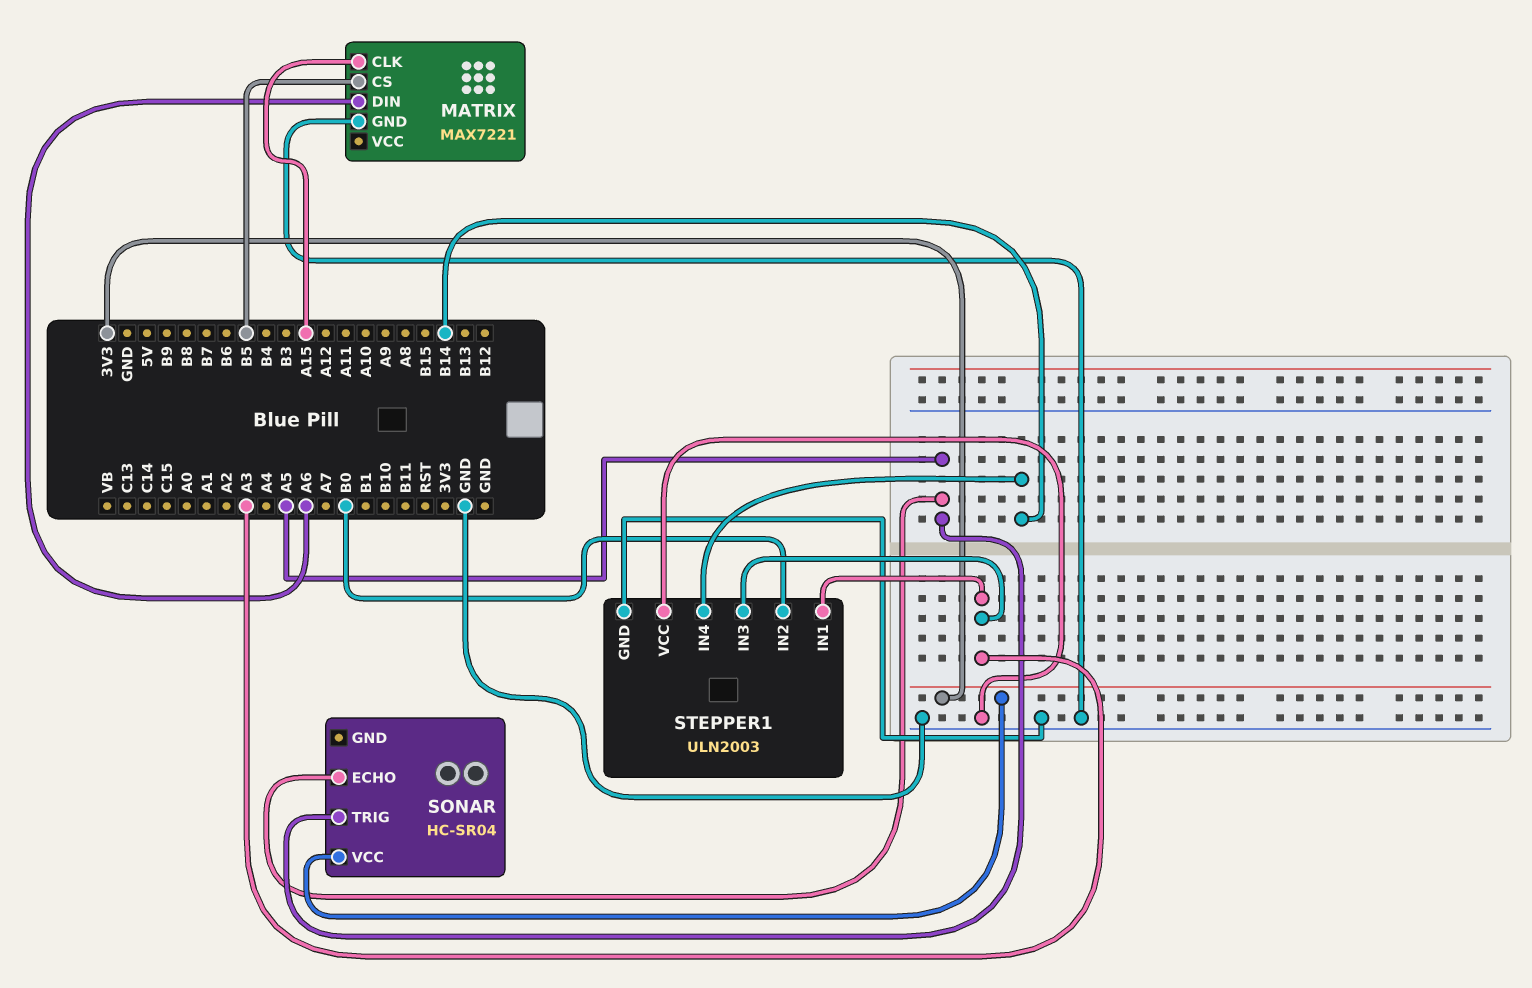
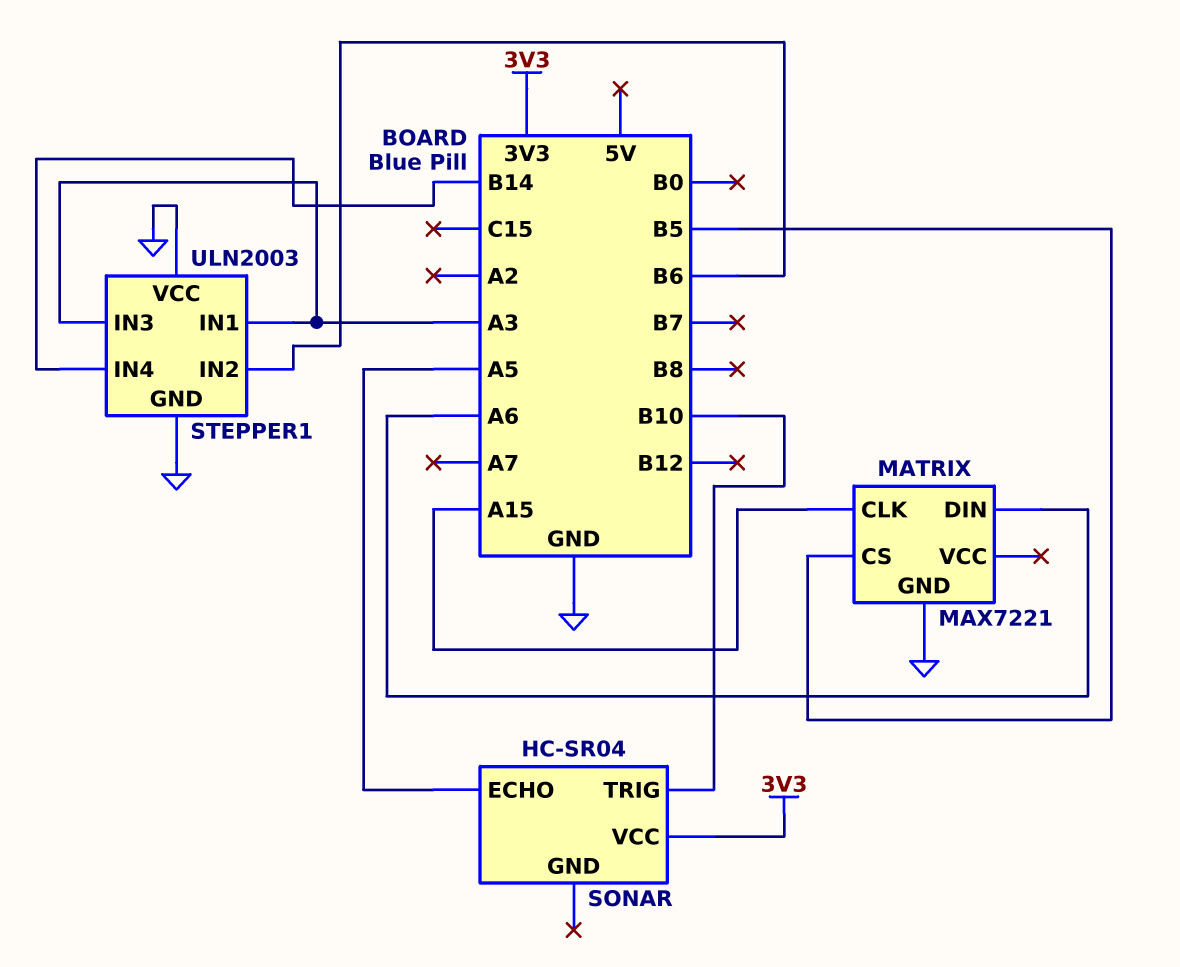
SONAR pin TRIG: A5 -> B10
STEPPER1 pin IN2: B0 -> B6

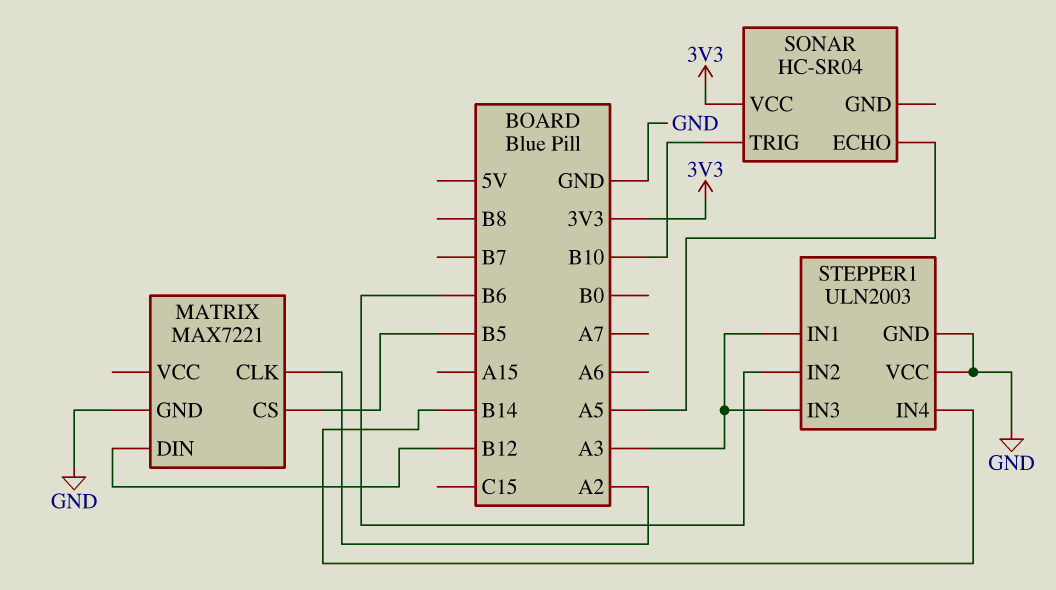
MATRIX pin CLK: A15 -> A2
MATRIX pin DIN: A6 -> B12

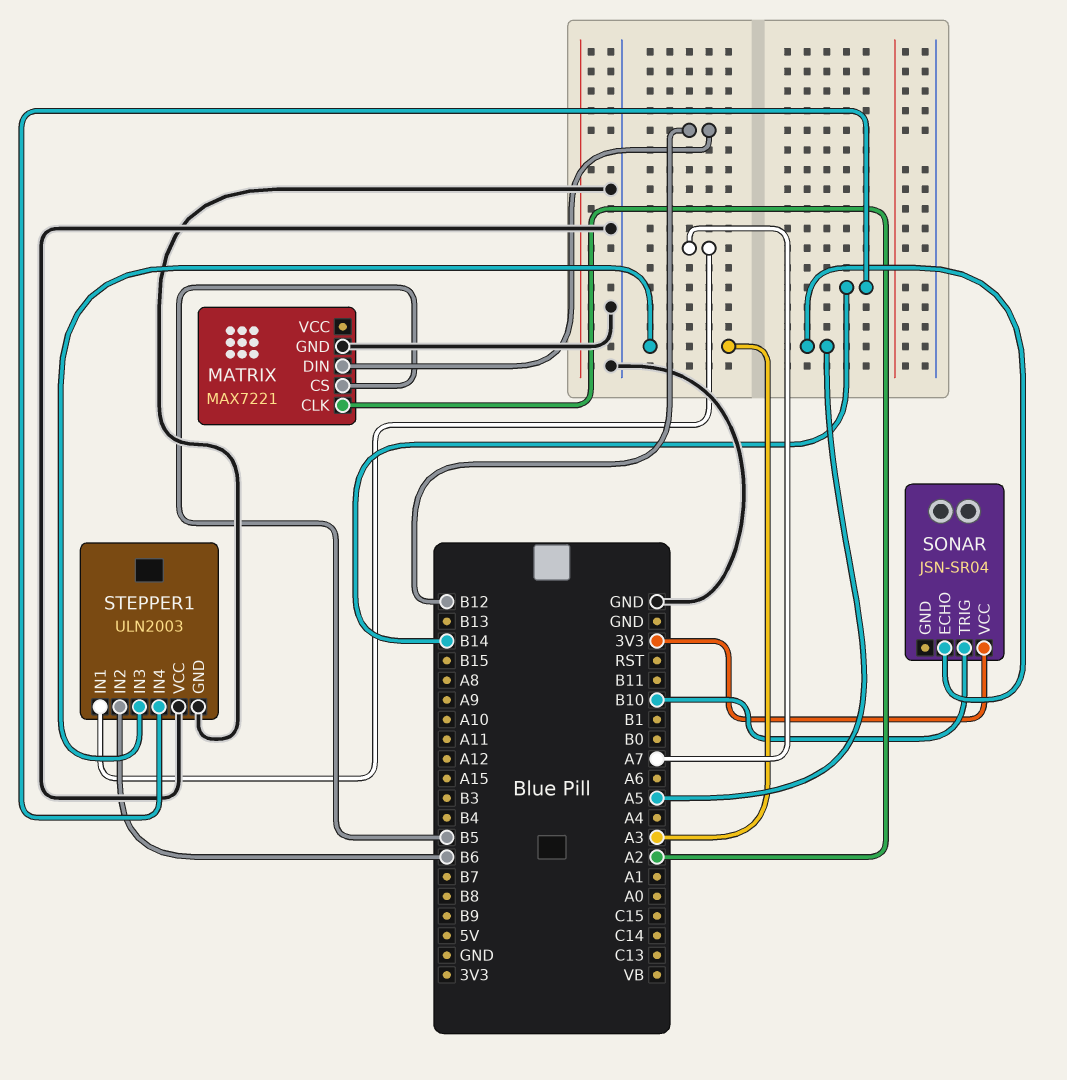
SONAR: HC-SR04 -> JSN-SR04
STEPPER1 pin IN1: A3 -> A7

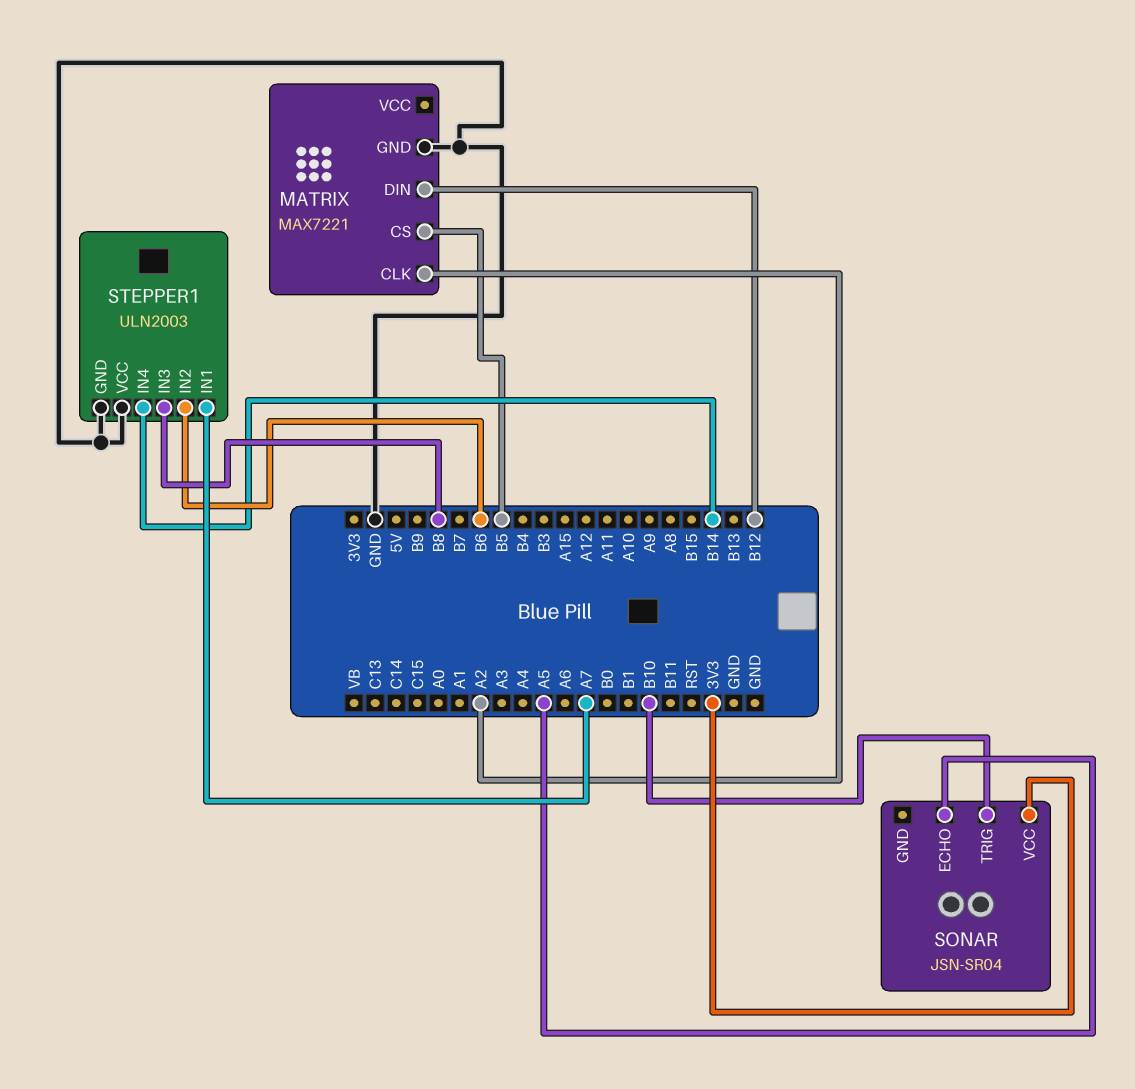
STEPPER1 pin IN3: A3 -> B8

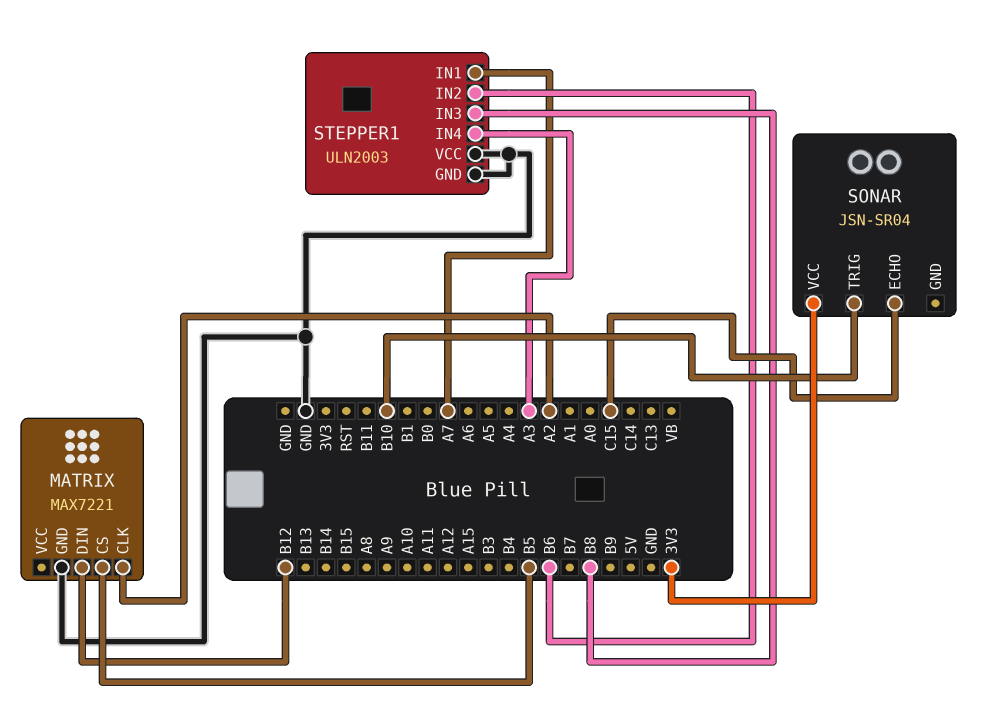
SONAR pin ECHO: A5 -> C15
STEPPER1 pin IN4: B14 -> A3

